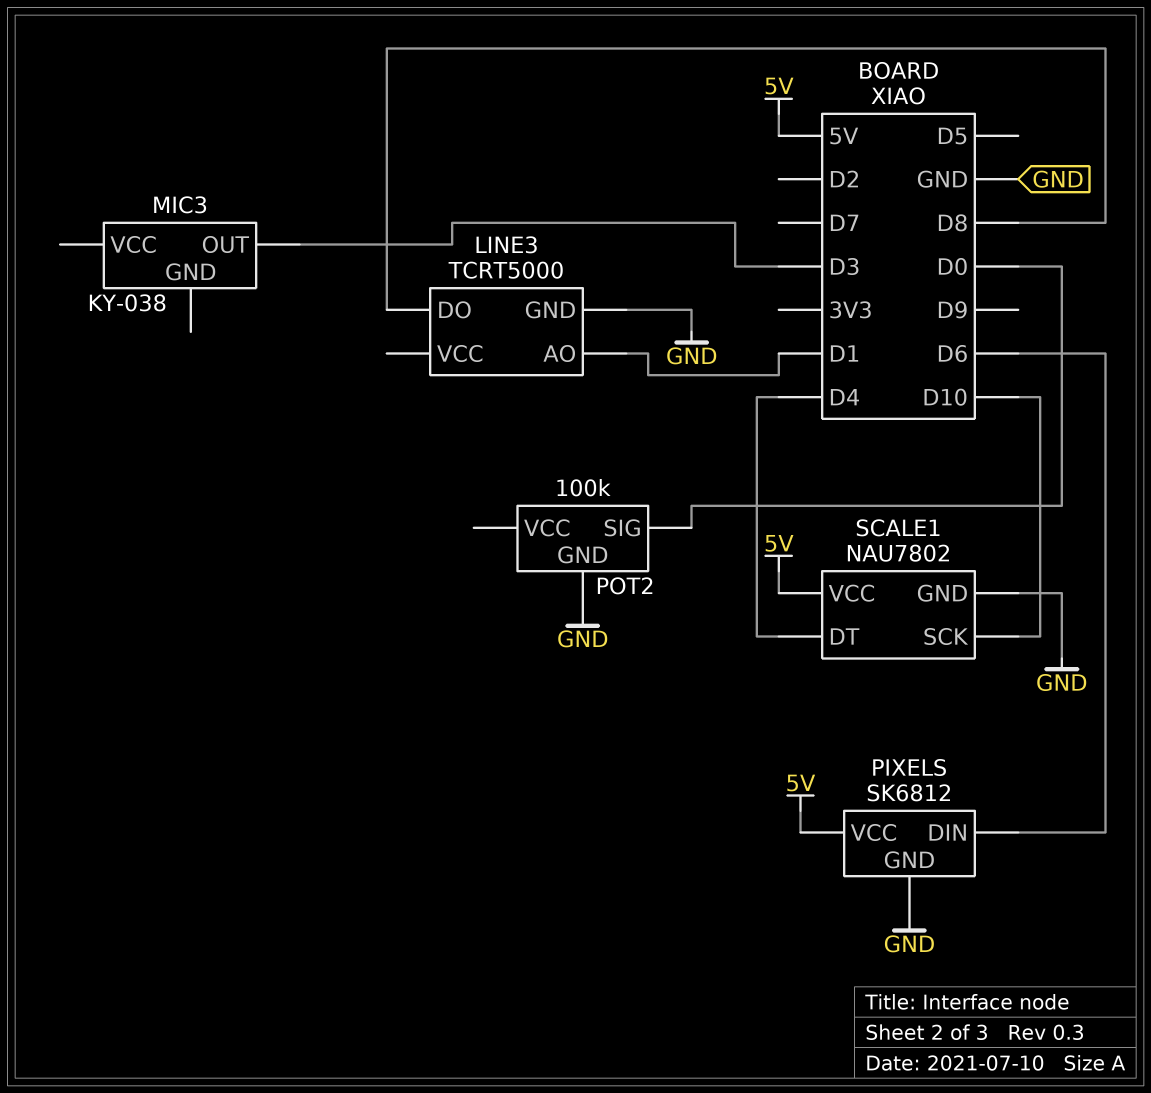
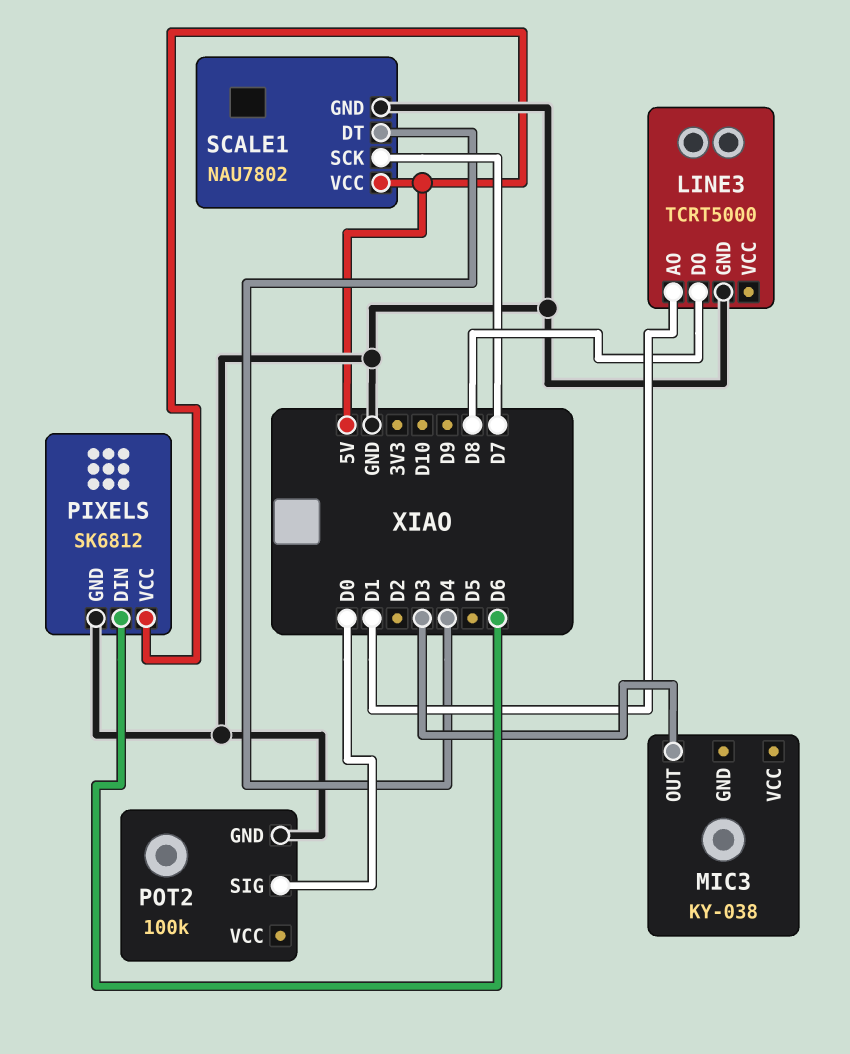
SCALE1 pin SCK: D10 -> D7

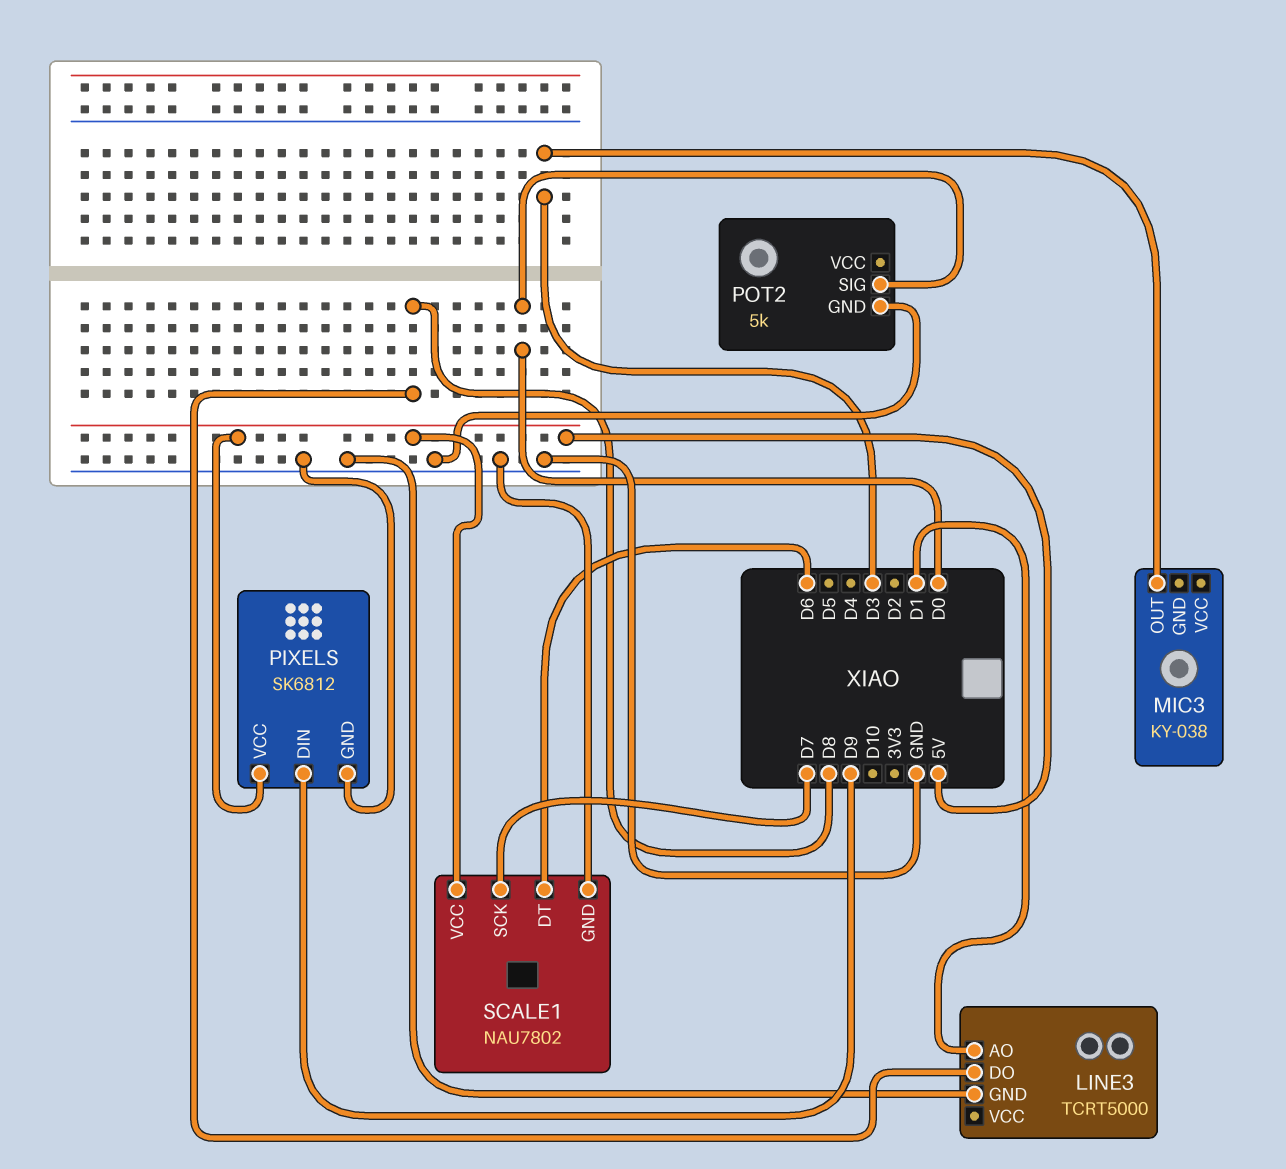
PIXELS pin DIN: D6 -> D9
POT2: 100k -> 5k
SCALE1 pin DT: D4 -> D6

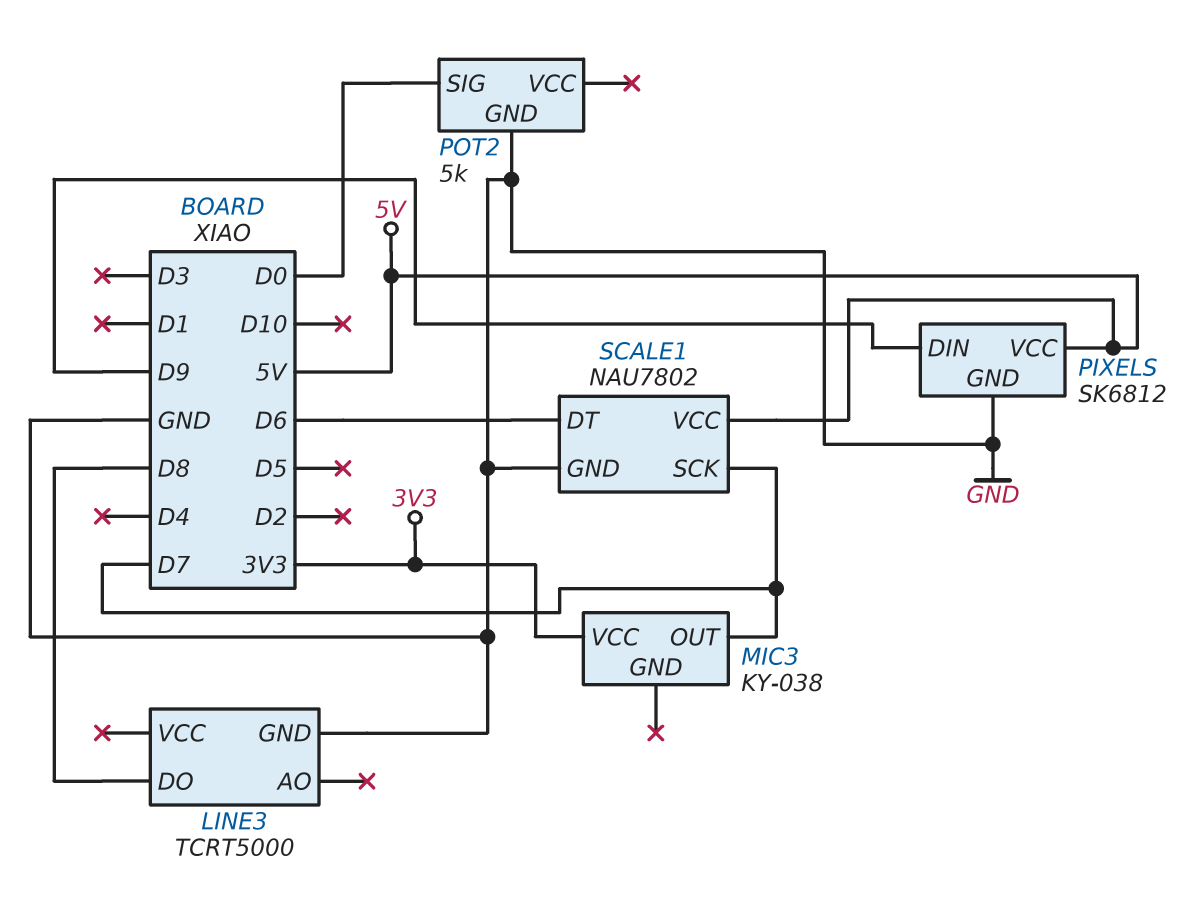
LINE3 pin AO: D1 -> none
MIC3 pin OUT: D3 -> D7
MIC3 pin VCC: none -> 3V3

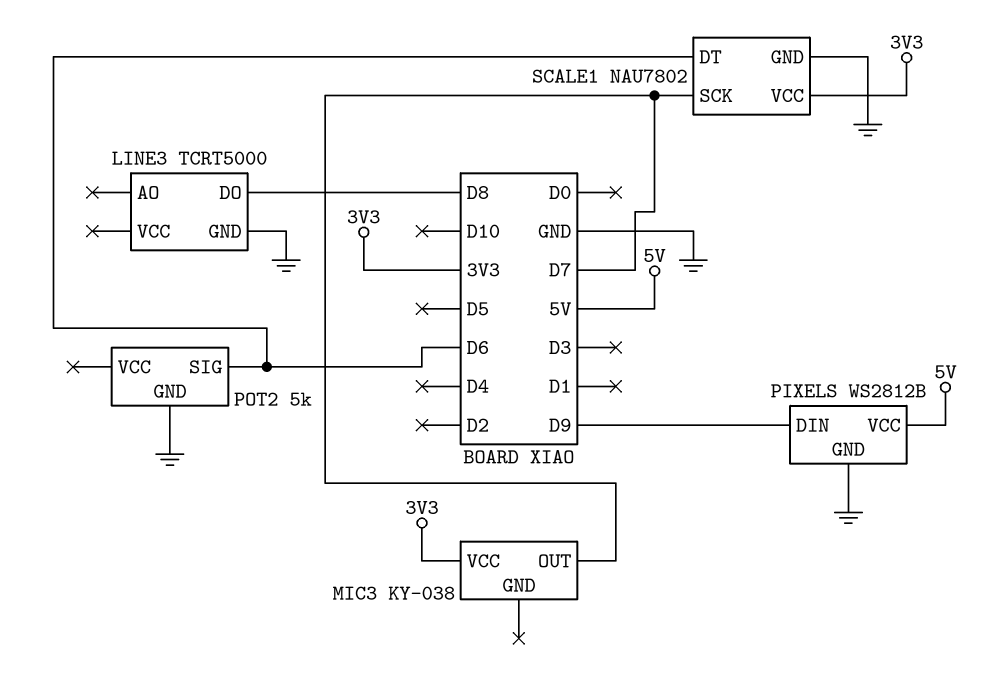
PIXELS: SK6812 -> WS2812B
POT2 pin SIG: D0 -> D6
SCALE1 pin VCC: 5V -> 3V3

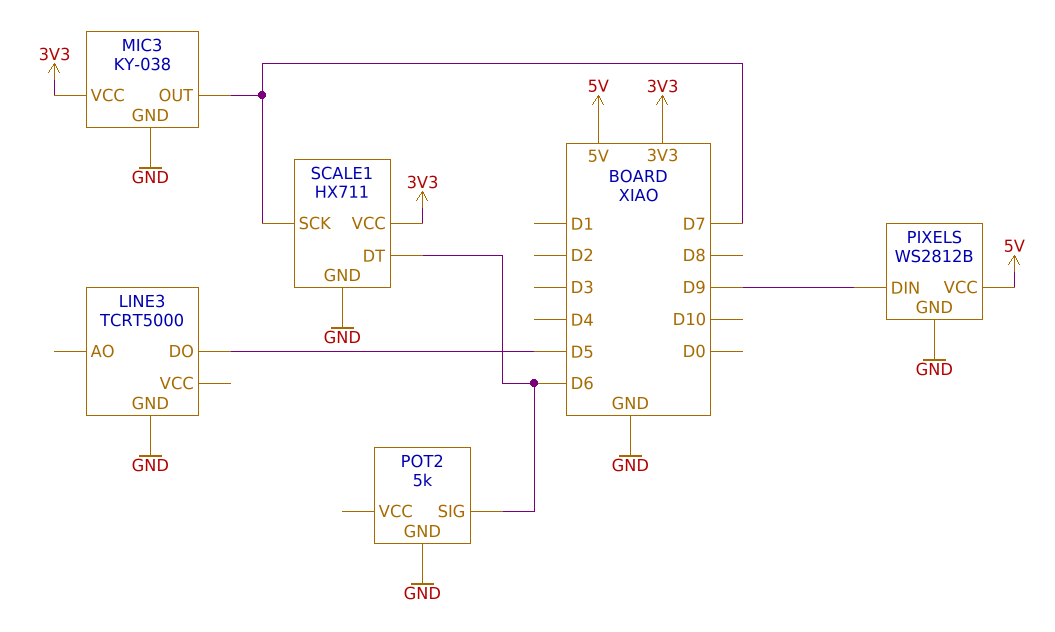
LINE3 pin DO: D8 -> D5
MIC3 pin GND: none -> GND
SCALE1: NAU7802 -> HX711

